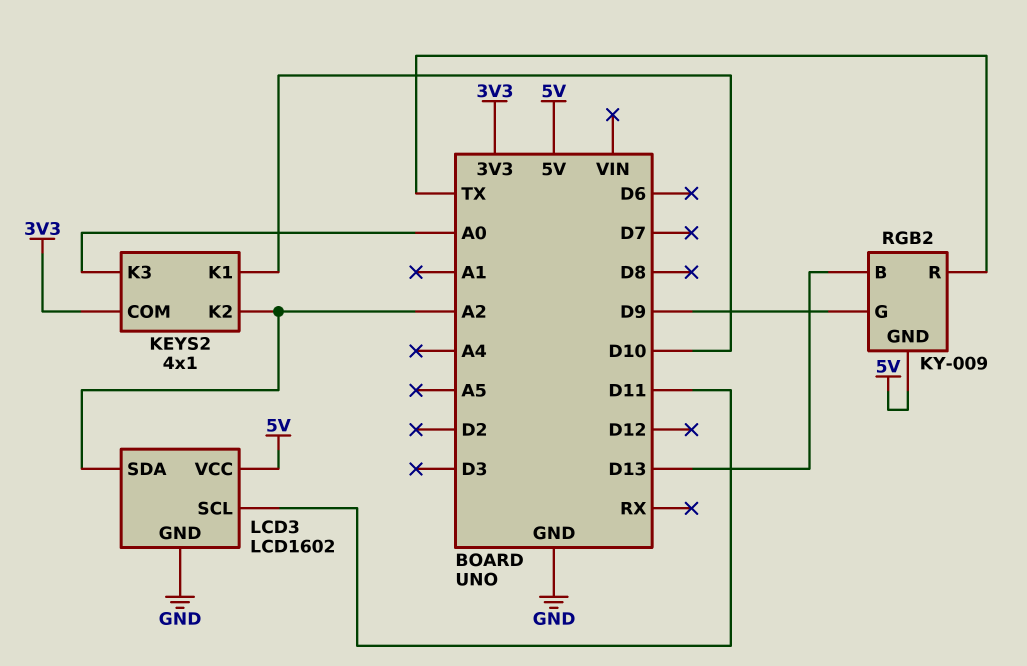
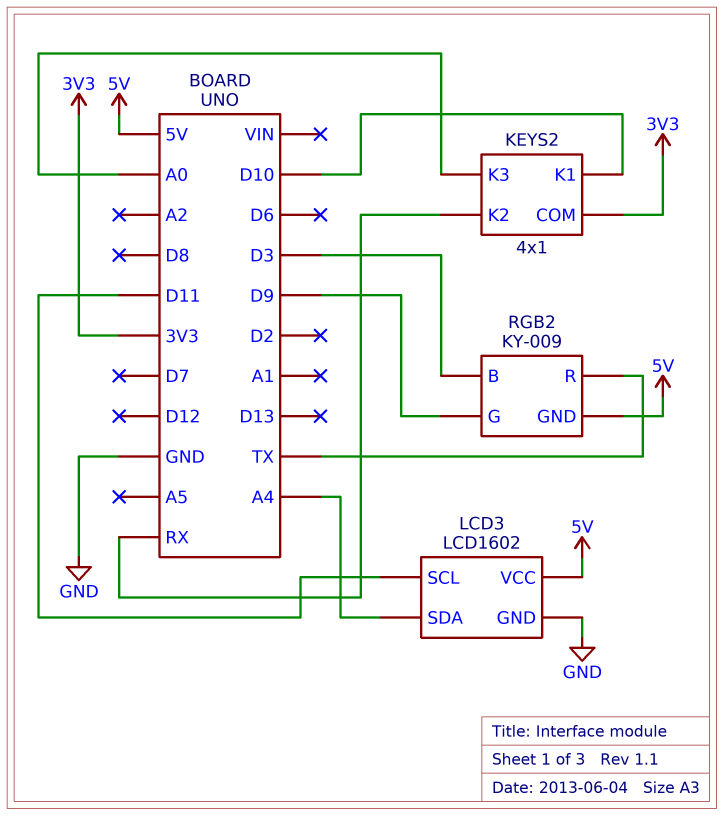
KEYS2 pin K2: A2 -> RX
LCD3 pin SDA: A2 -> A4
RGB2 pin B: D13 -> D3

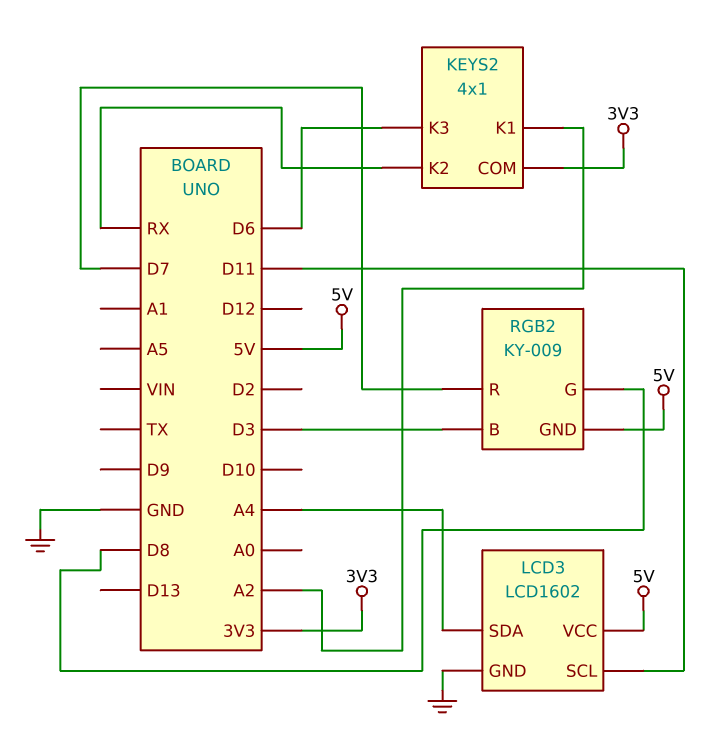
KEYS2 pin K1: D10 -> A2
KEYS2 pin K3: A0 -> D6
RGB2 pin G: D9 -> D8
RGB2 pin R: TX -> D7

